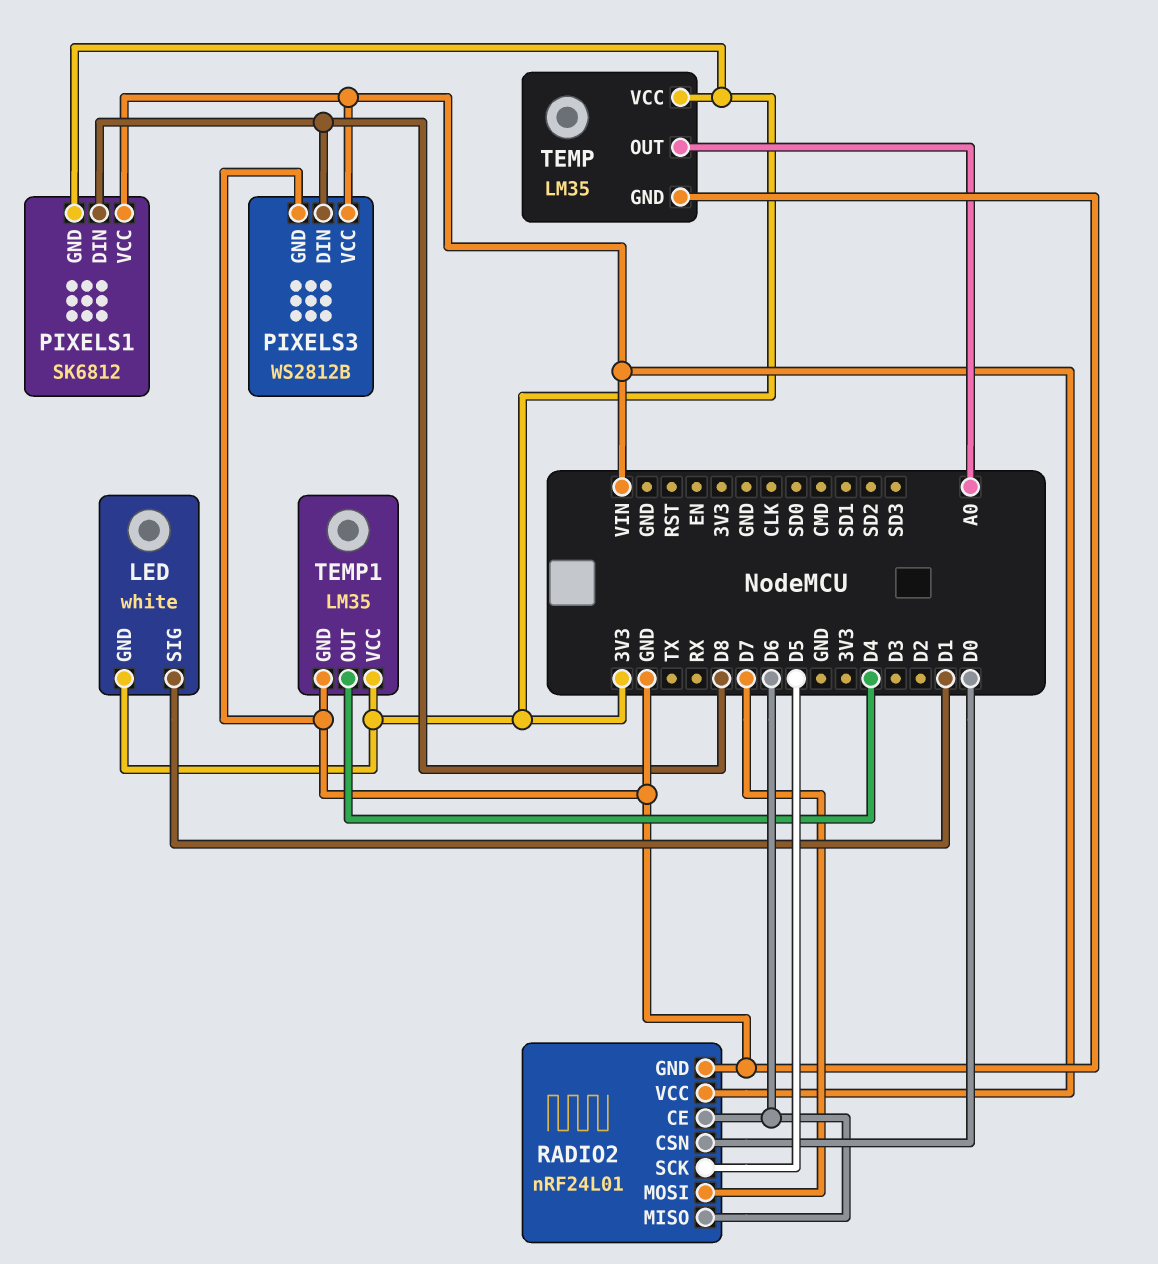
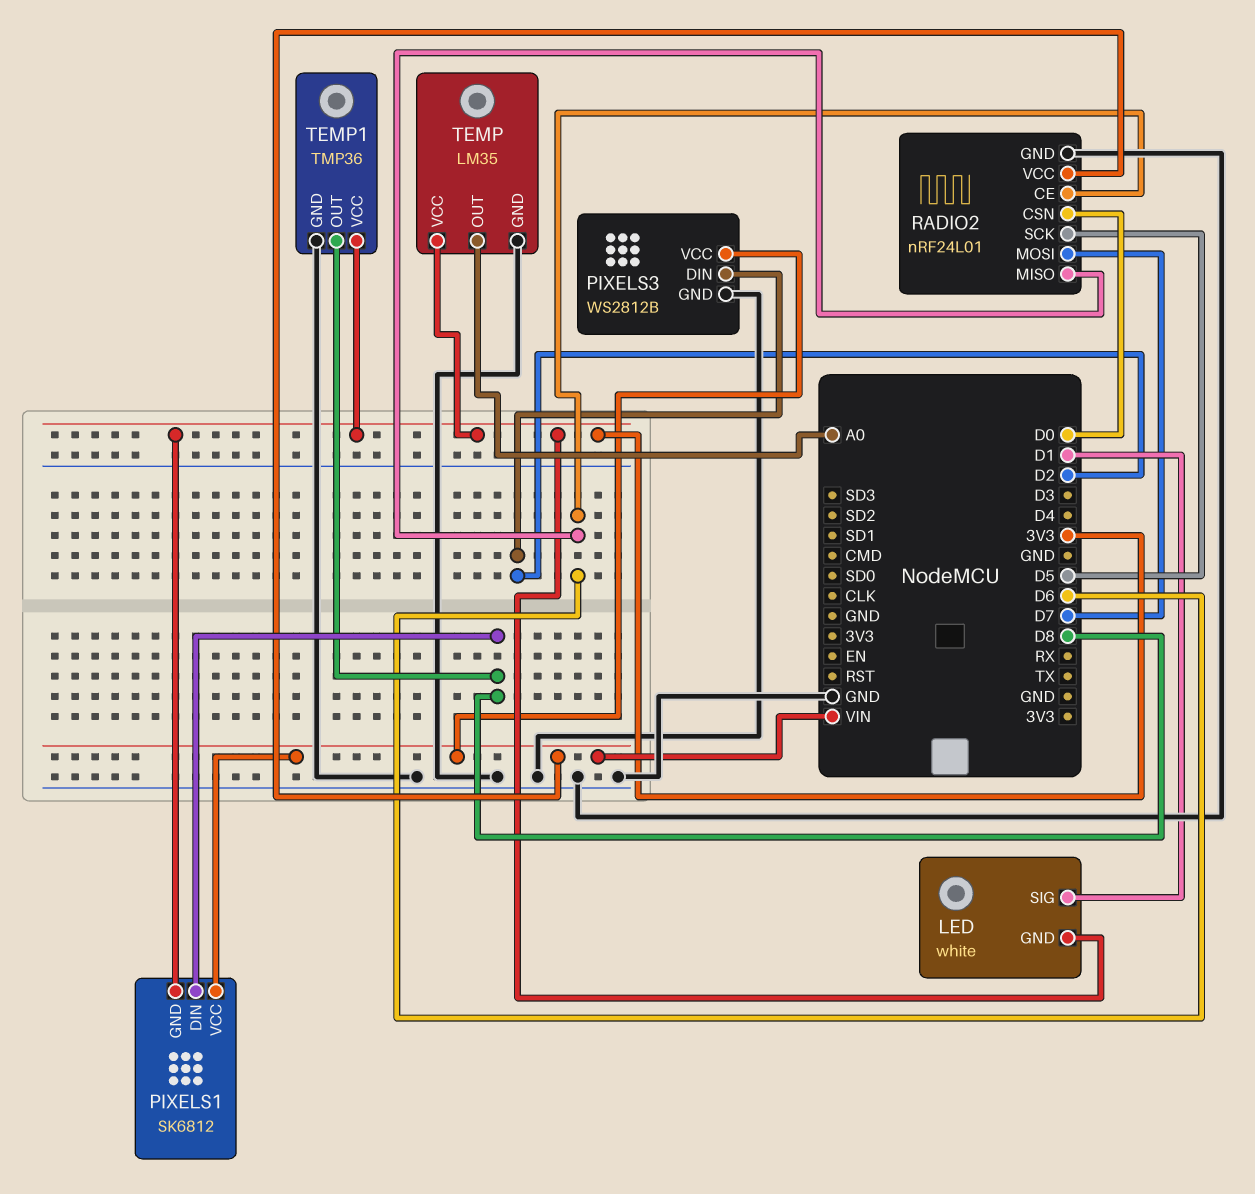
PIXELS3 pin DIN: D8 -> D2
TEMP1: LM35 -> TMP36
TEMP1 pin OUT: D4 -> D8

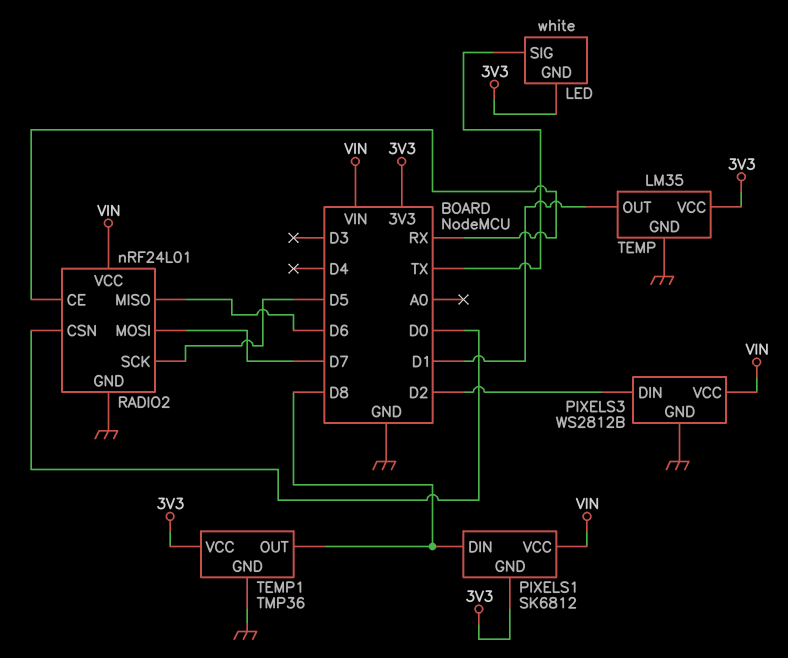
LED pin SIG: D1 -> TX
RADIO2 pin CE: D6 -> RX
TEMP pin OUT: A0 -> D1

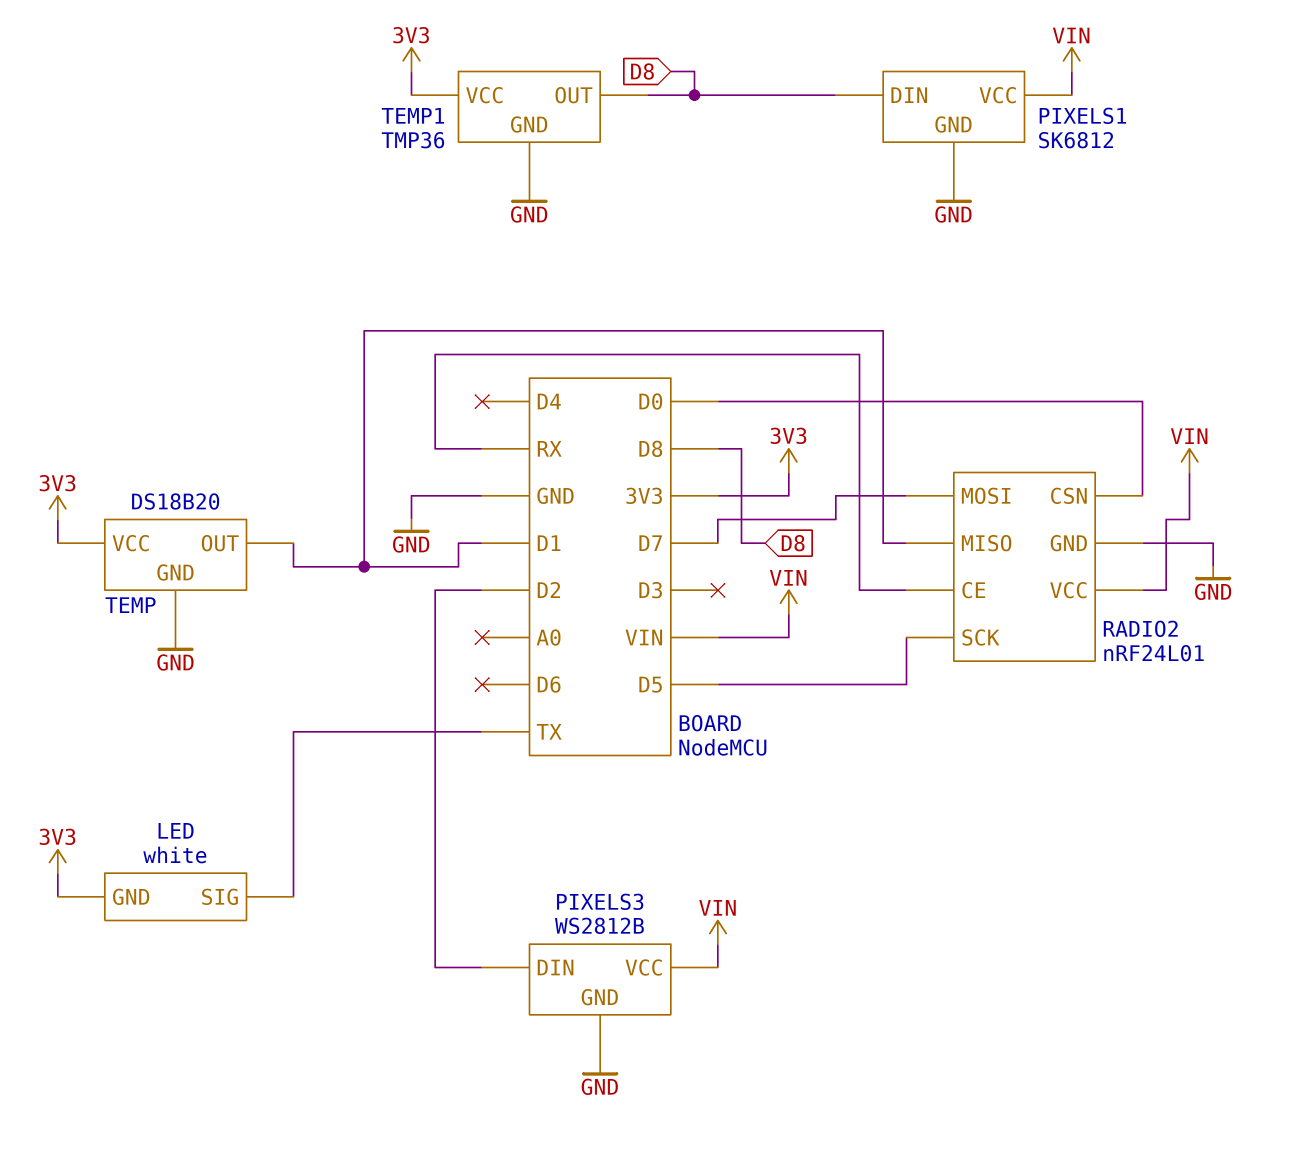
PIXELS1 pin GND: 3V3 -> GND
RADIO2 pin MISO: D6 -> D1
TEMP: LM35 -> DS18B20

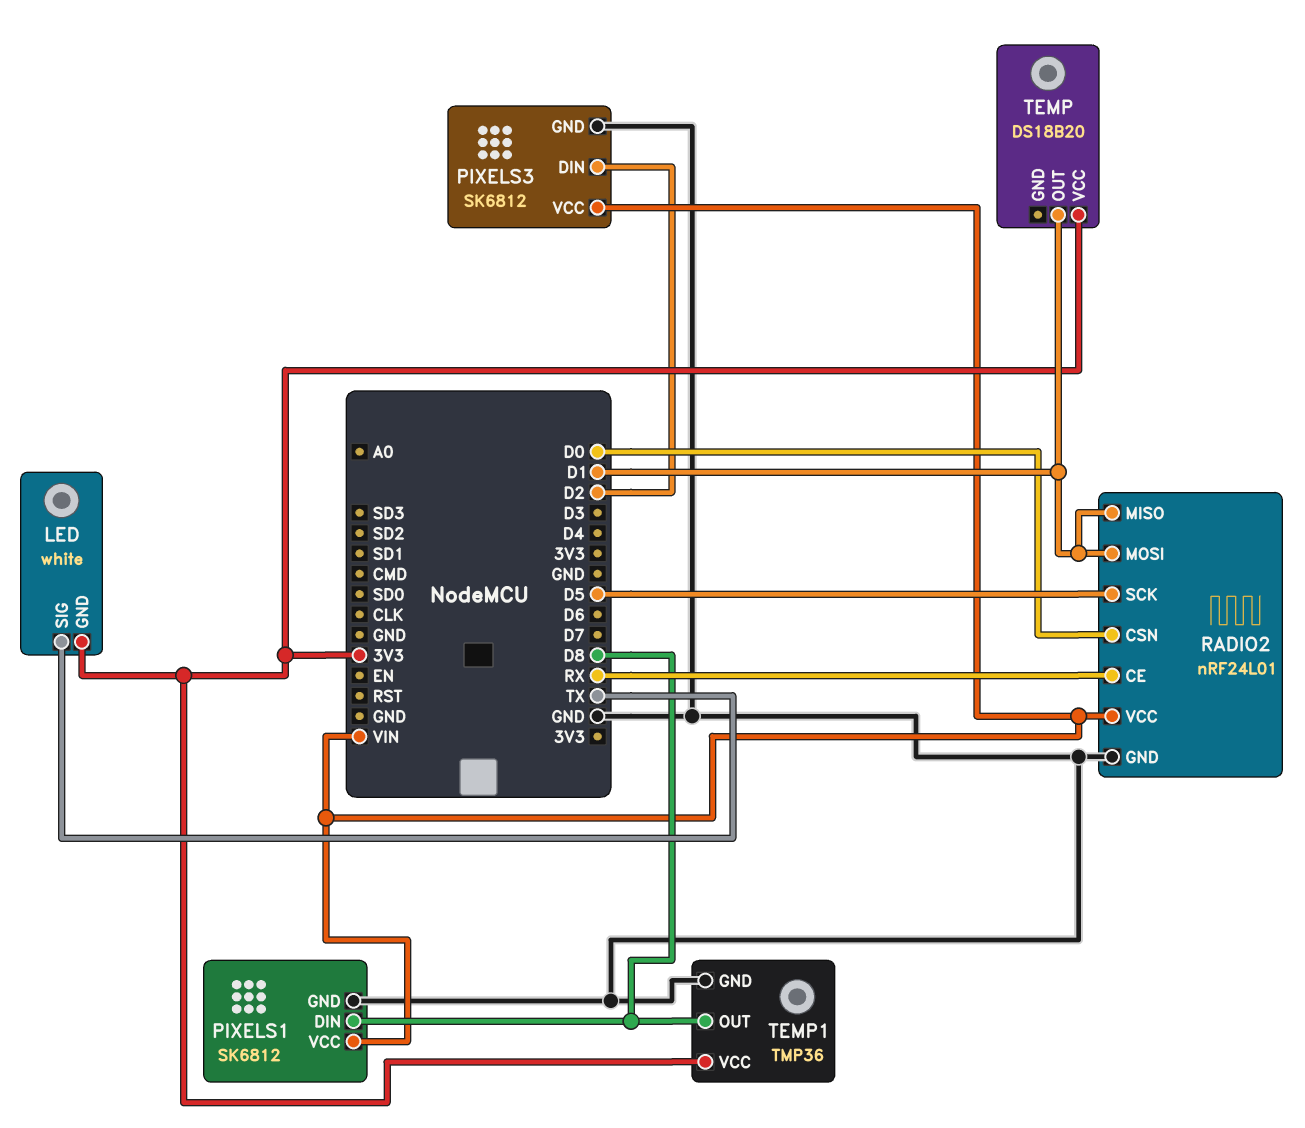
PIXELS3: WS2812B -> SK6812
RADIO2 pin MOSI: D7 -> D1
TEMP pin GND: GND -> none

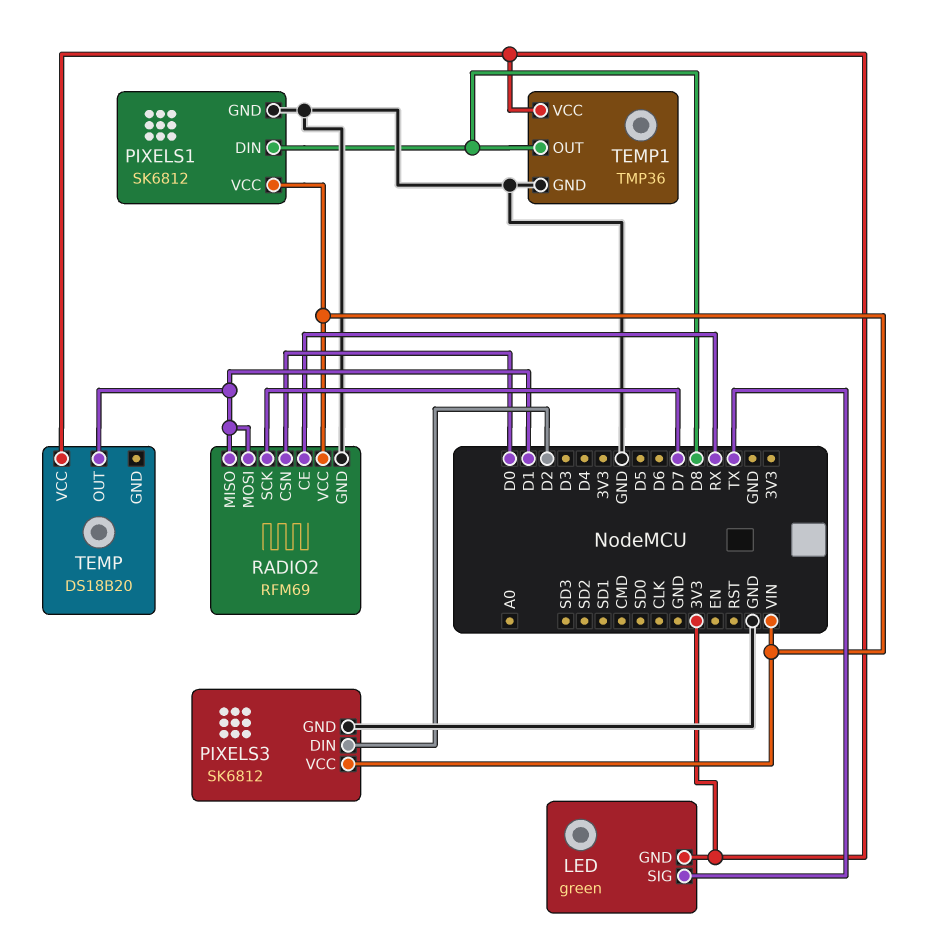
LED: white -> green
RADIO2: nRF24L01 -> RFM69
RADIO2 pin SCK: D5 -> D7

